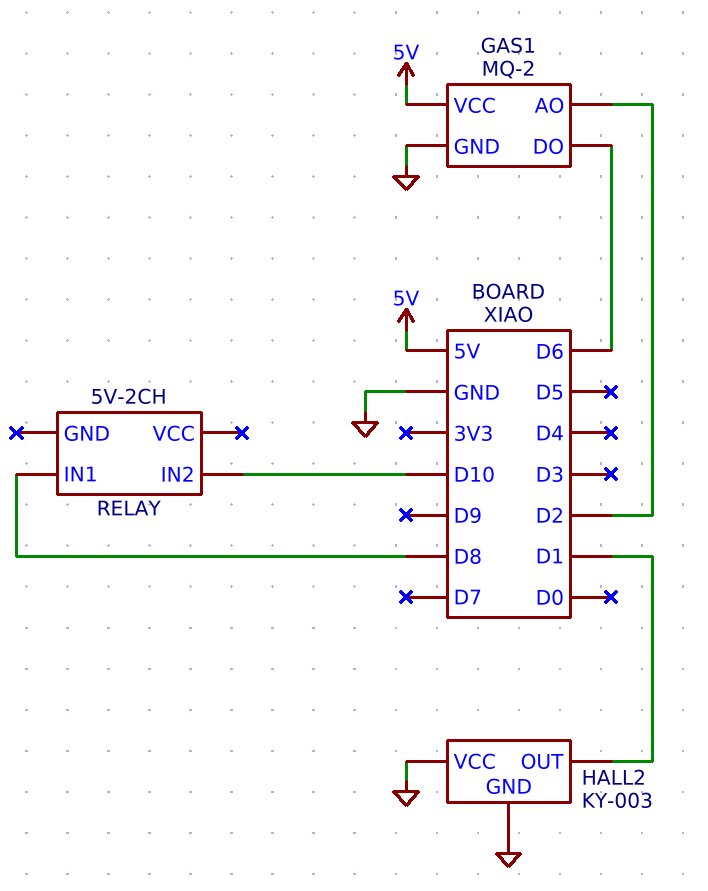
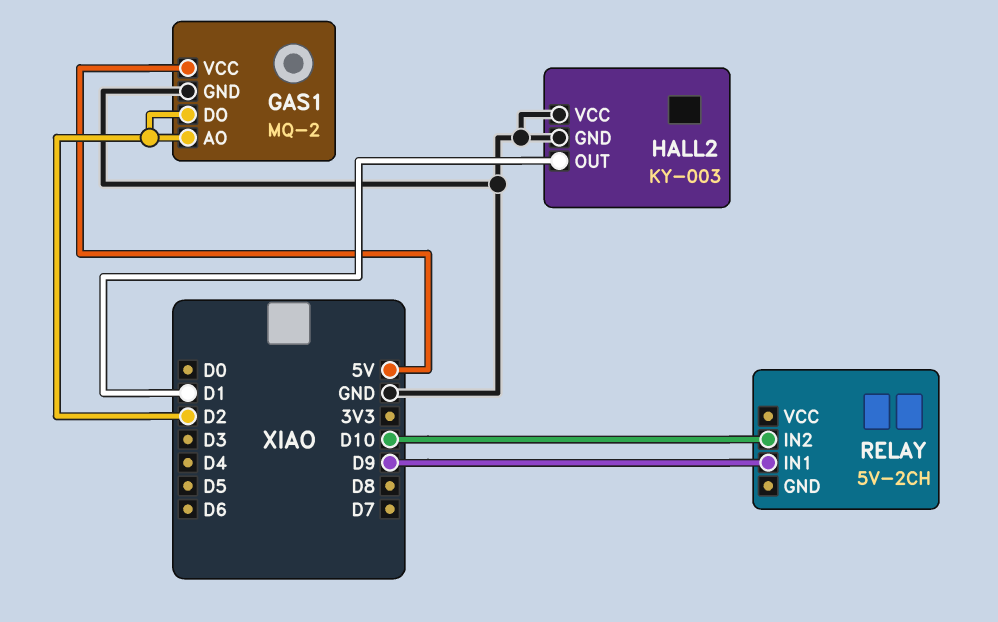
GAS1 pin DO: D6 -> D2
RELAY pin IN1: D8 -> D9

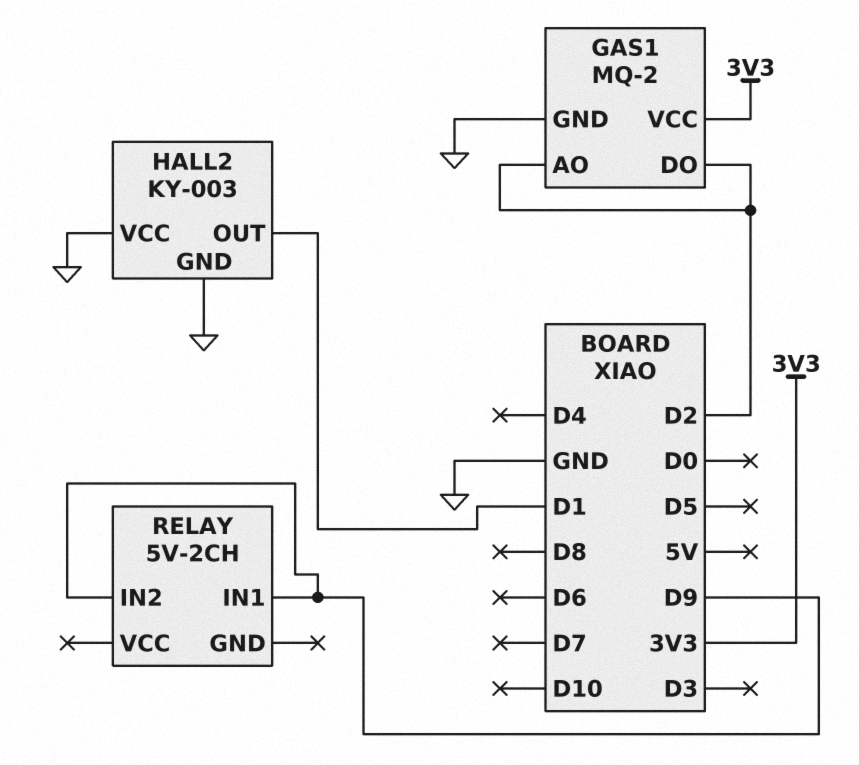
GAS1 pin VCC: 5V -> 3V3
RELAY pin IN2: D10 -> D9

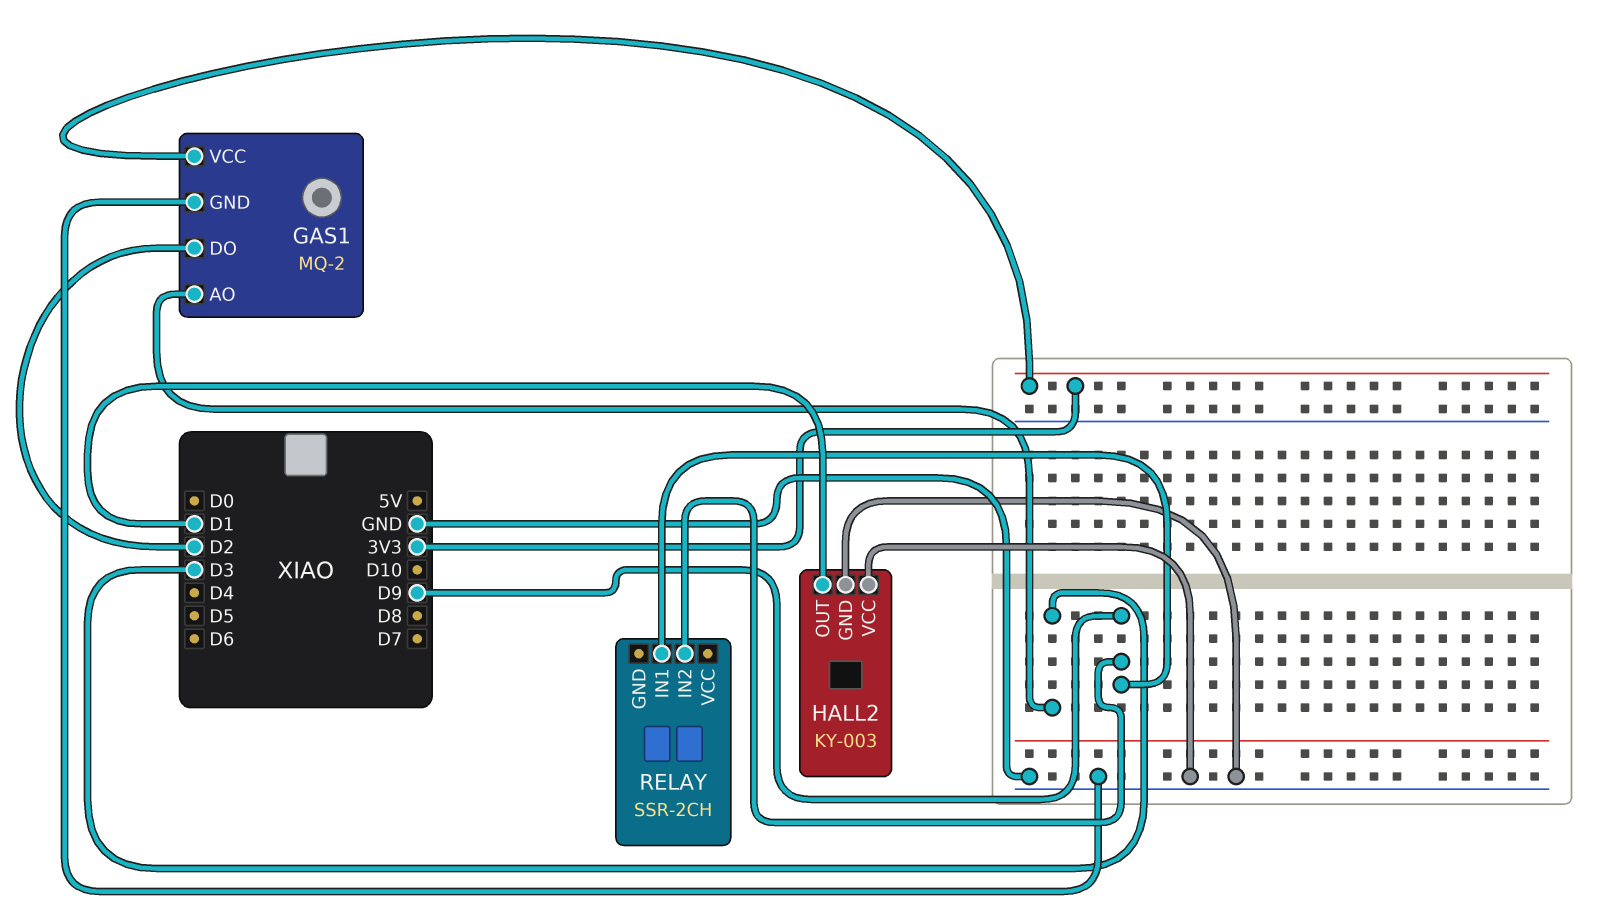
GAS1 pin AO: D2 -> D3
RELAY: 5V-2CH -> SSR-2CH

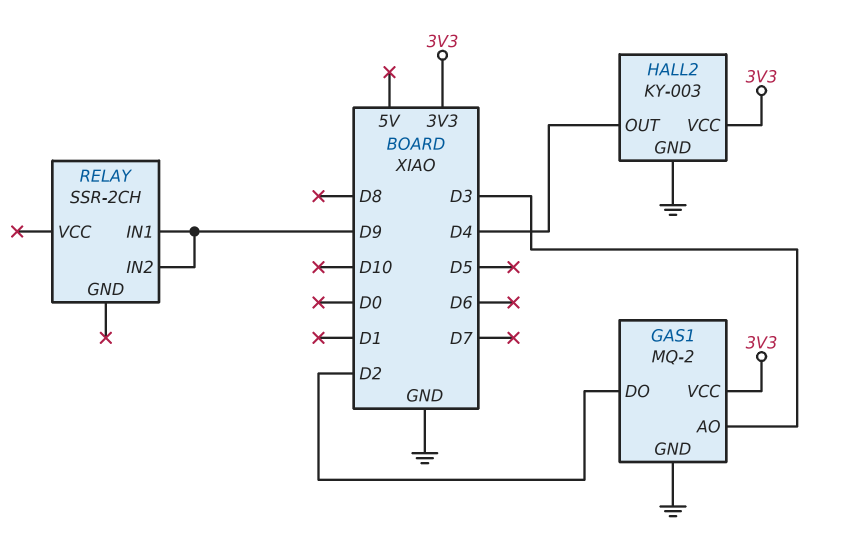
HALL2 pin OUT: D1 -> D4
HALL2 pin VCC: GND -> 3V3

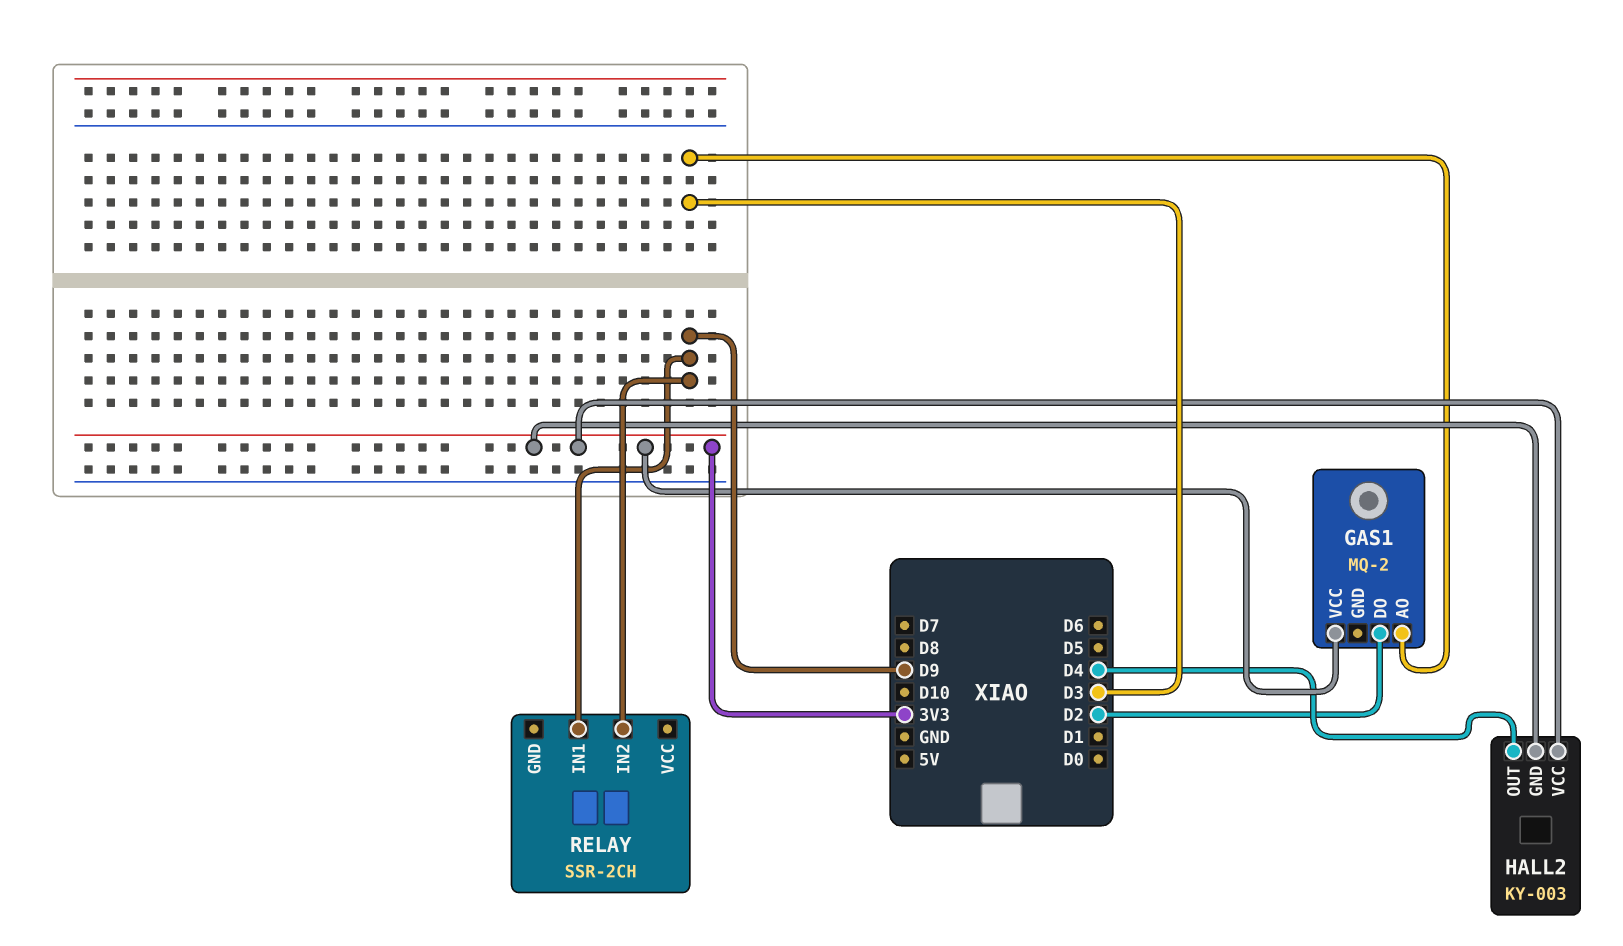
GAS1 pin GND: GND -> none
HALL2 pin GND: GND -> 3V3

